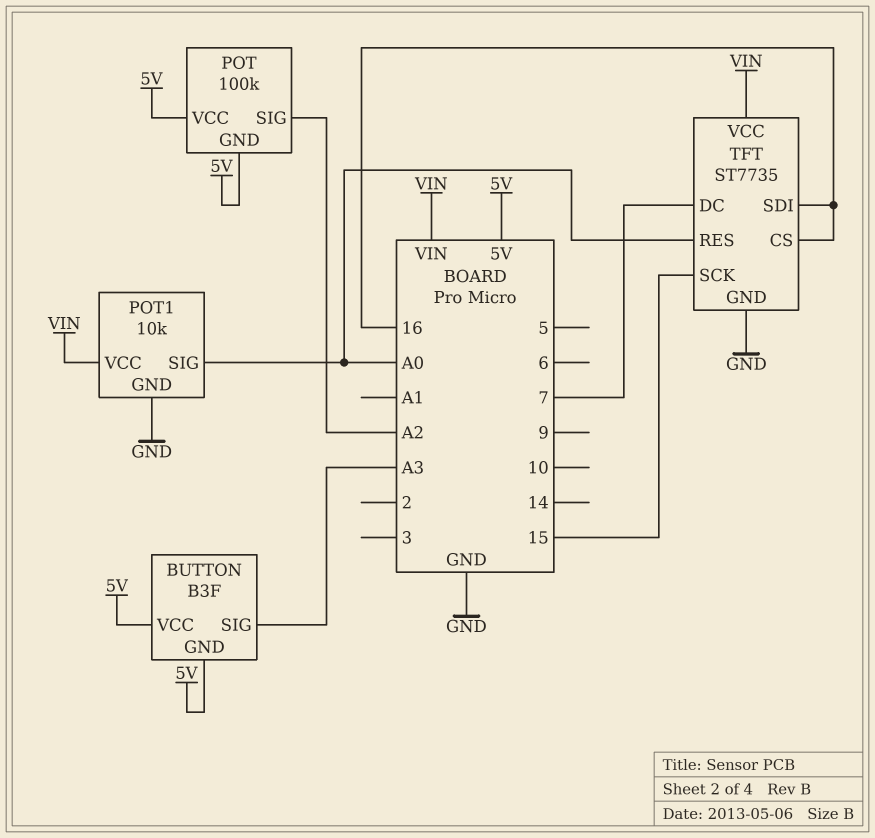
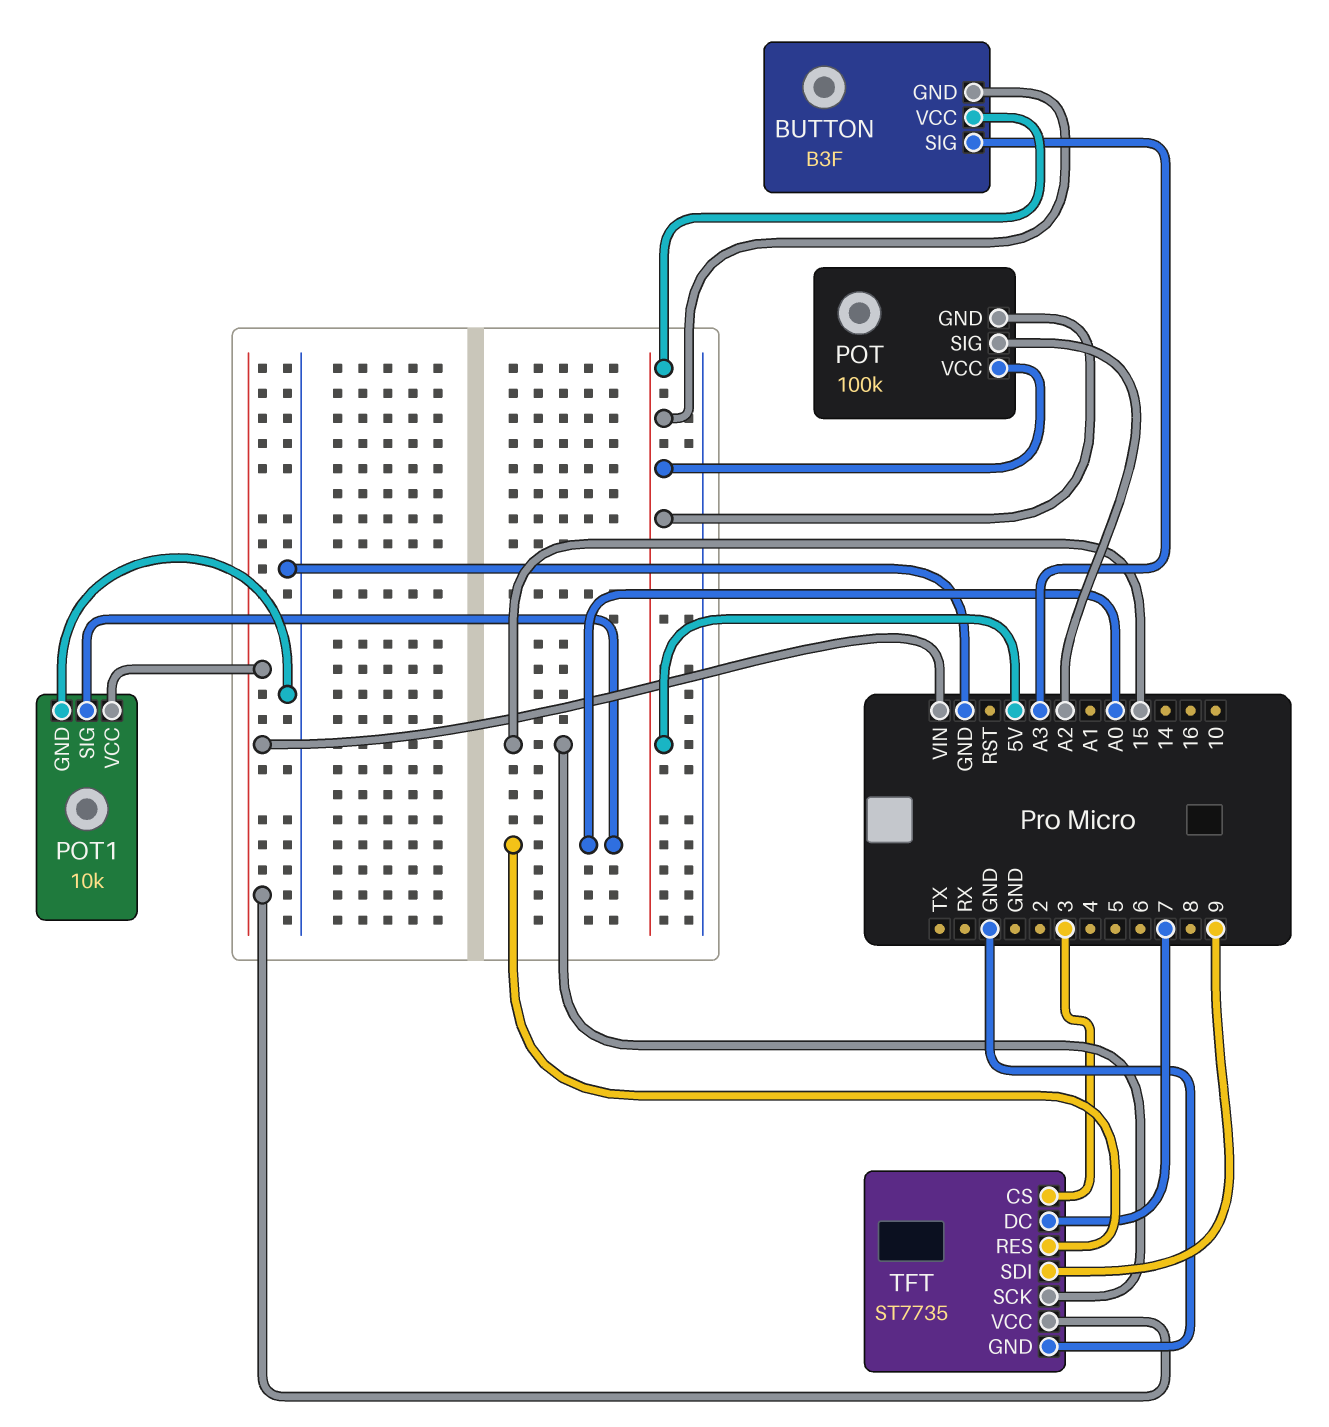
TFT pin CS: 16 -> 3
TFT pin SDI: 16 -> 9

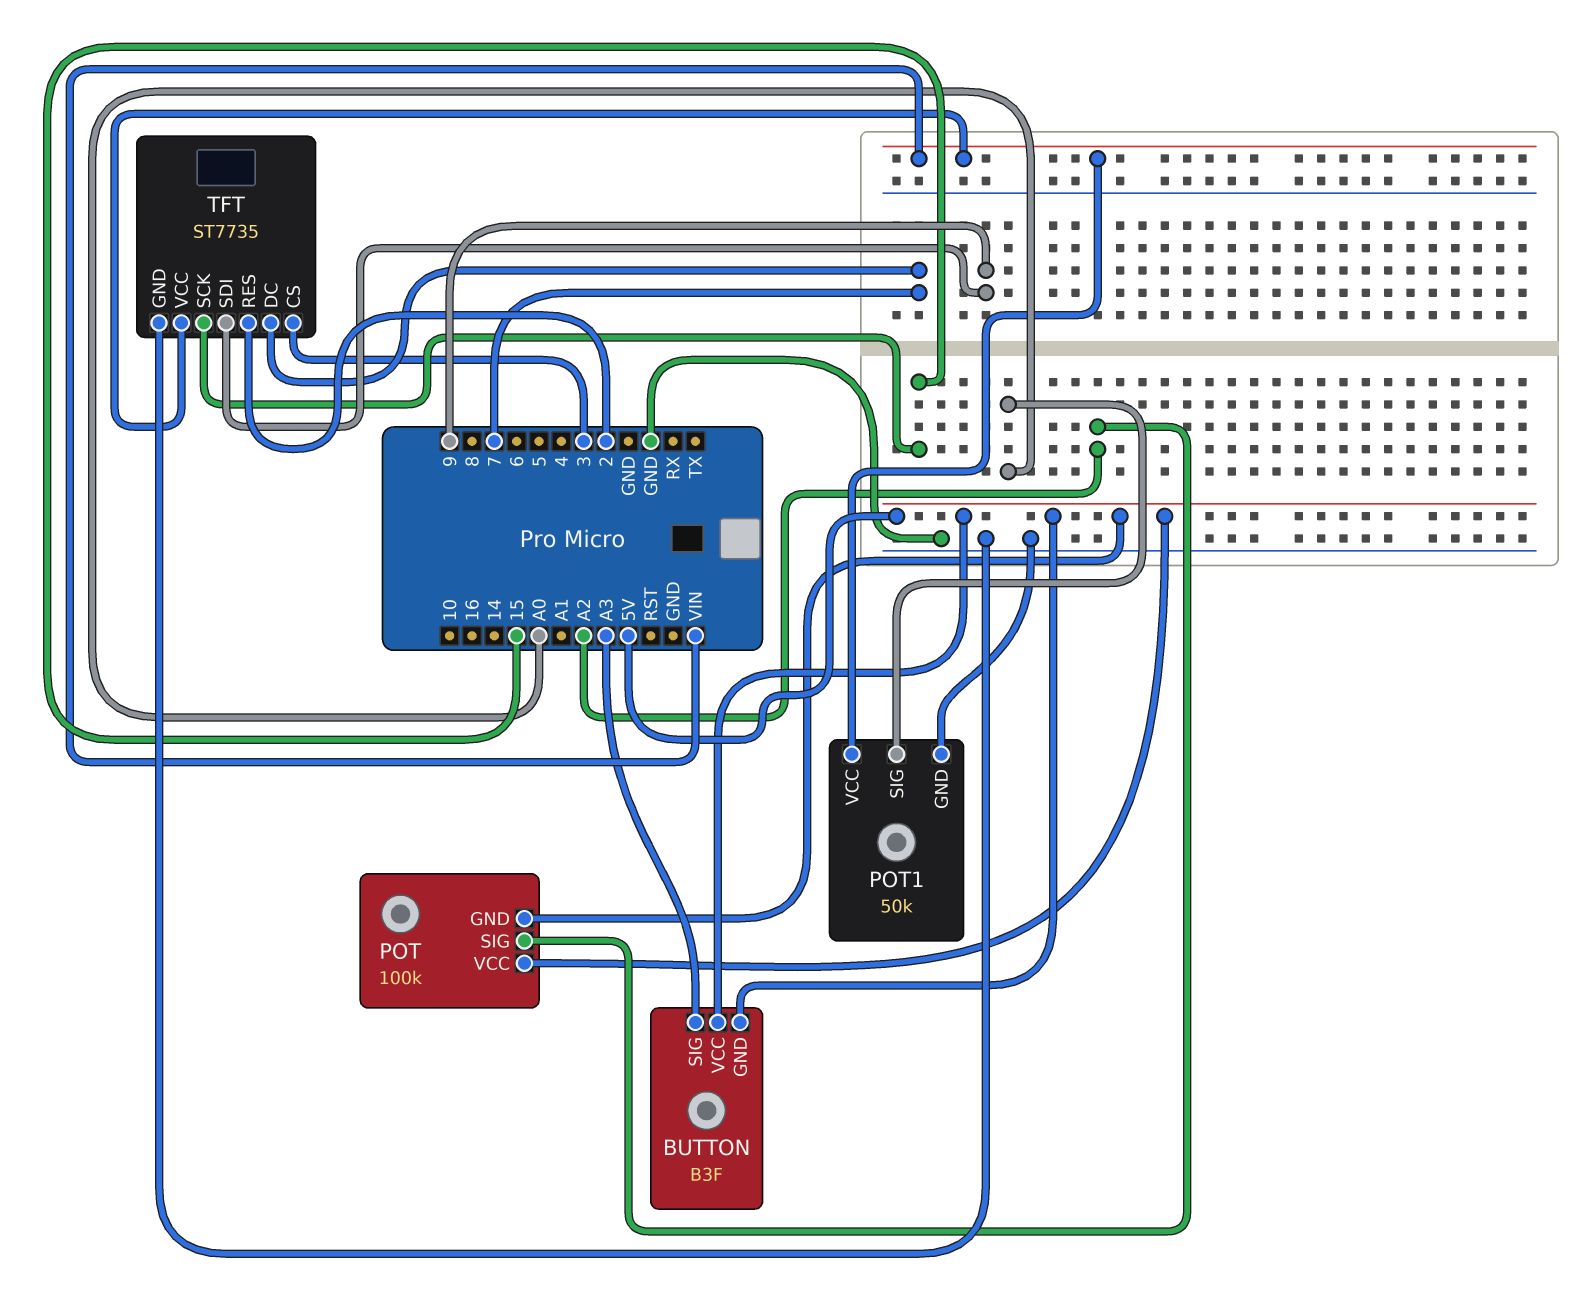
POT1: 10k -> 50k
TFT pin RES: A0 -> 2

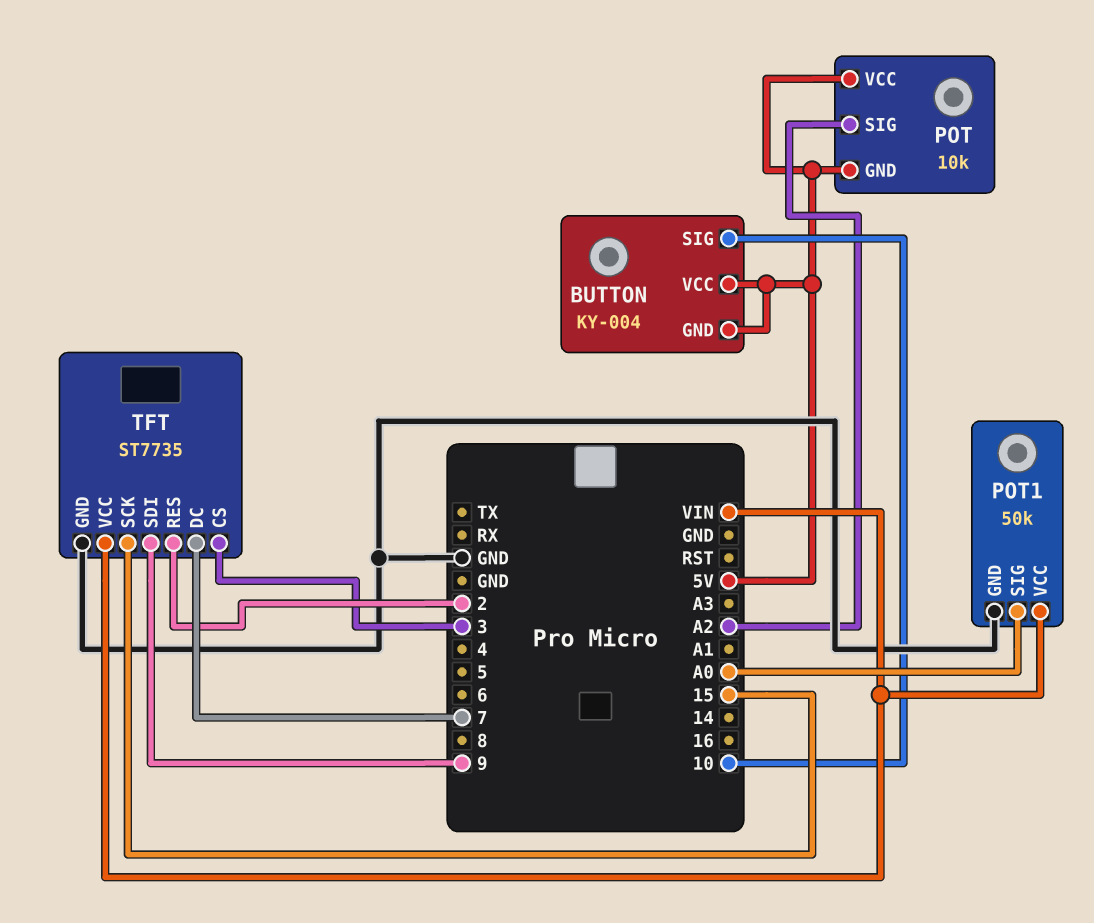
BUTTON: B3F -> KY-004
BUTTON pin SIG: A3 -> 10
POT: 100k -> 10k

